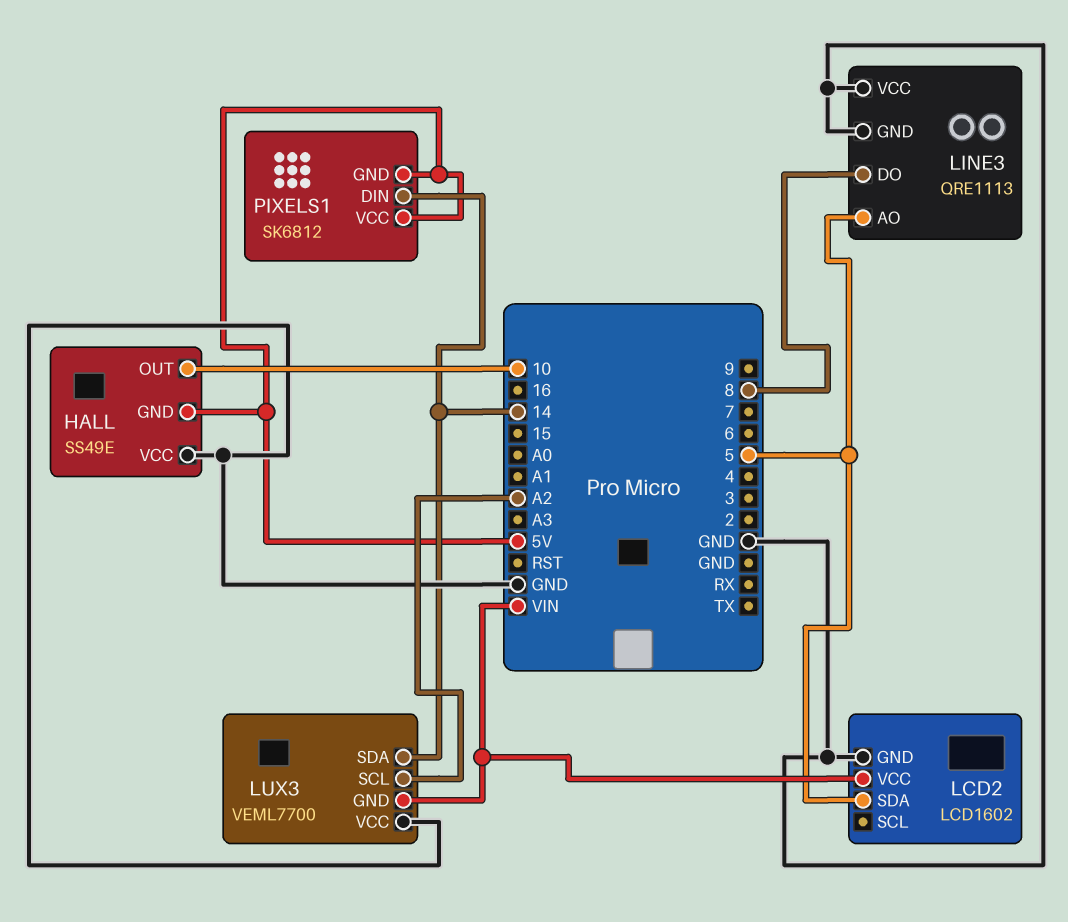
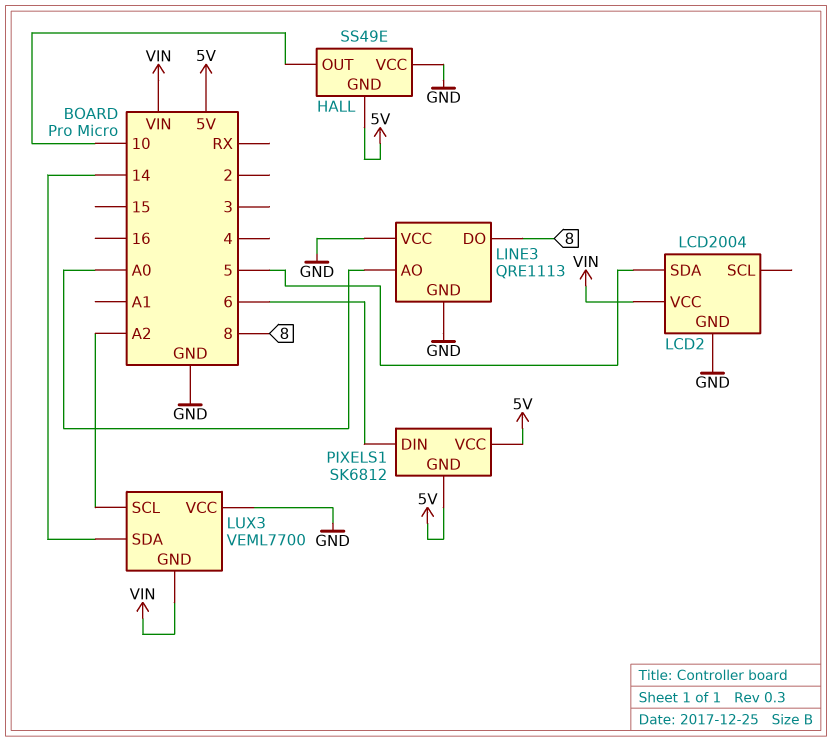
LCD2: LCD1602 -> LCD2004
LINE3 pin AO: 5 -> A0
PIXELS1 pin DIN: 14 -> 6

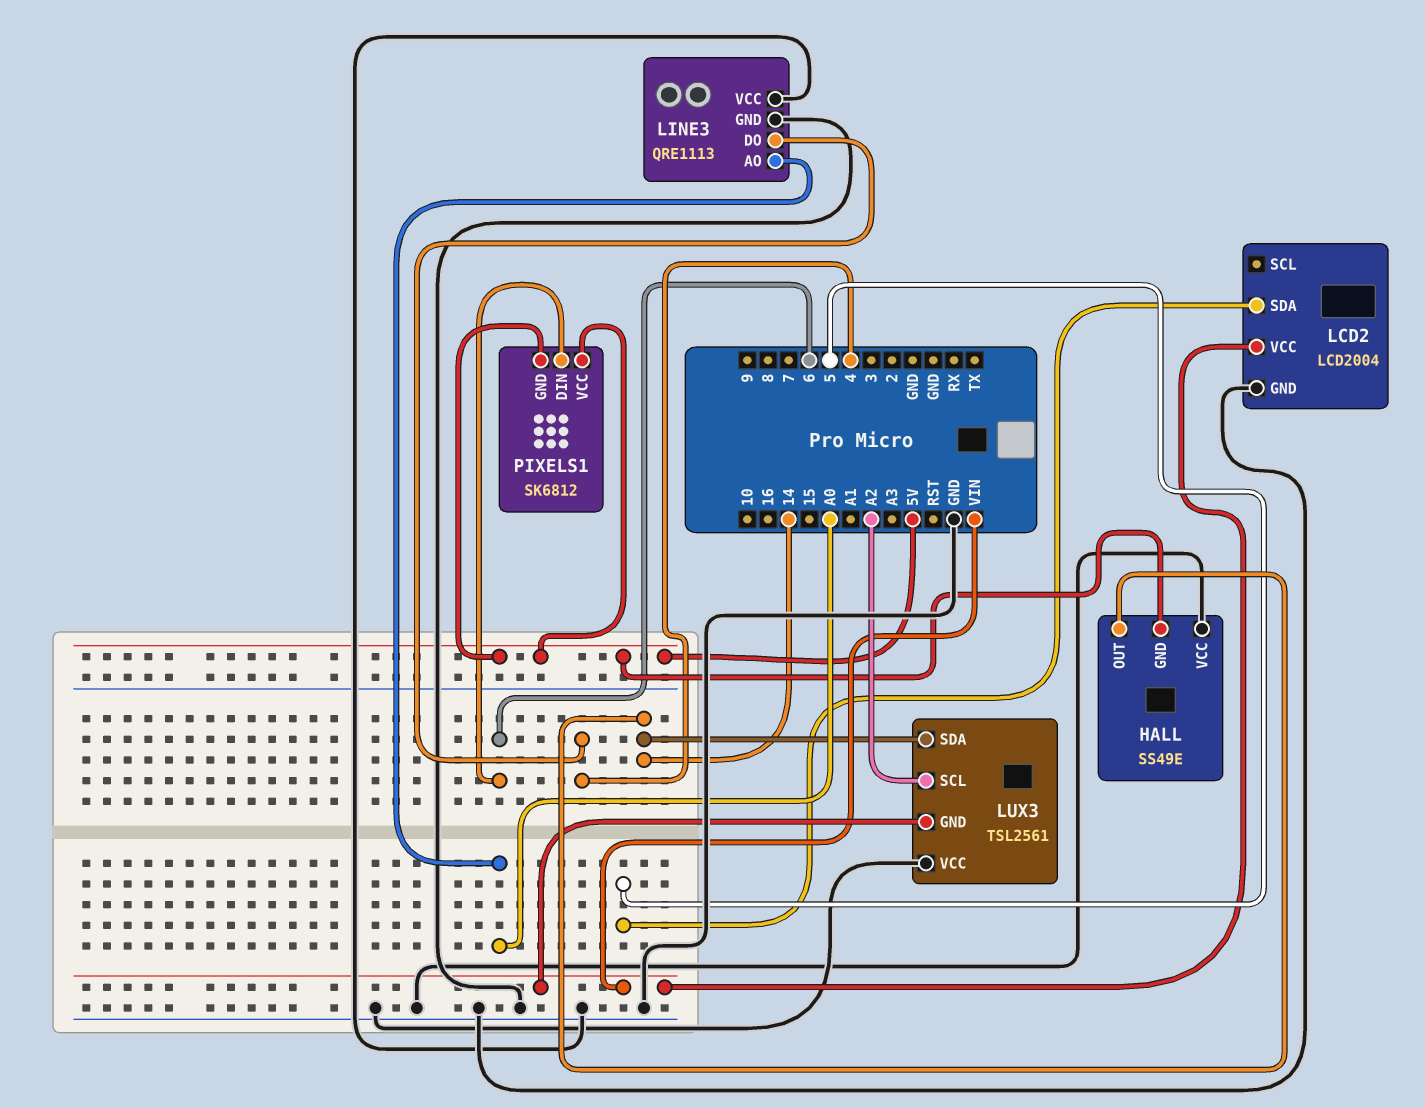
HALL pin OUT: 10 -> 14
LINE3 pin DO: 8 -> 4
LUX3: VEML7700 -> TSL2561

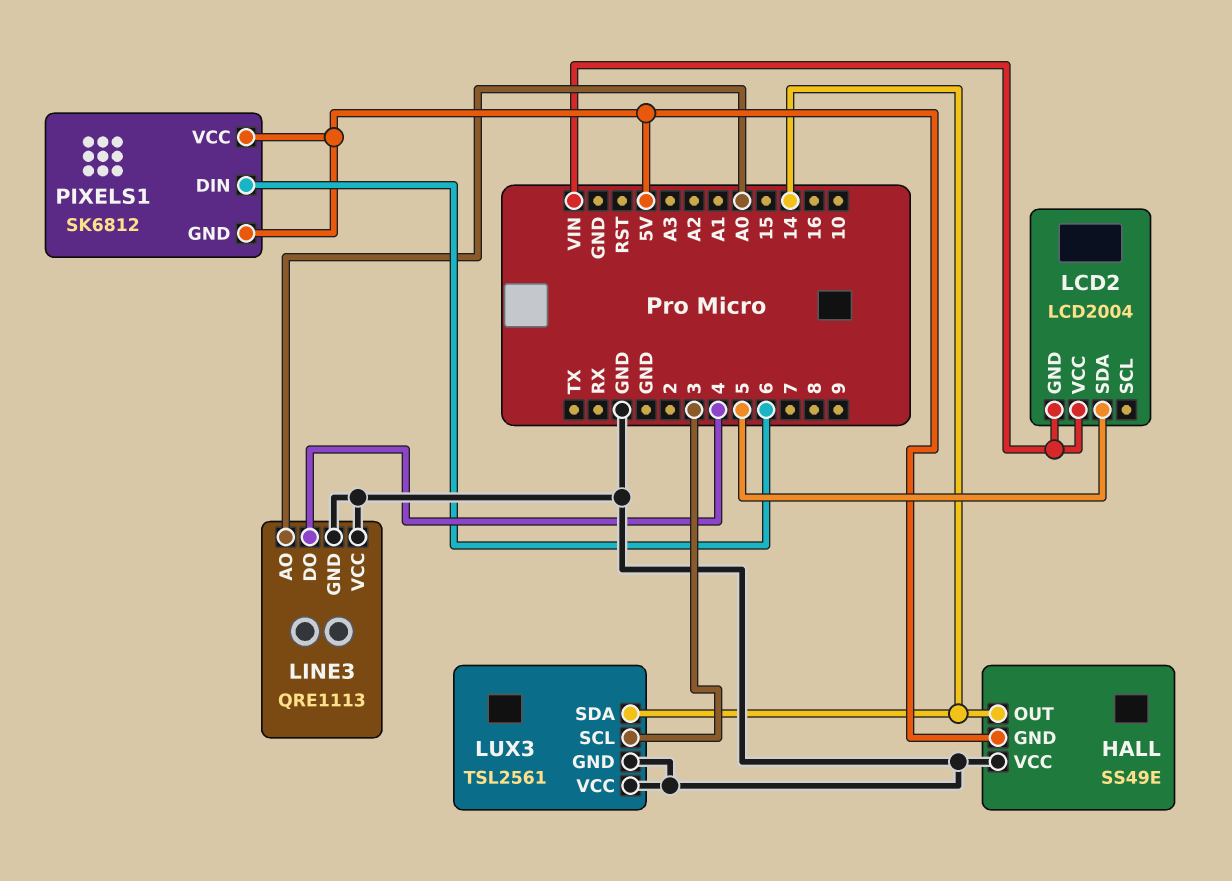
LCD2 pin GND: GND -> VIN
LUX3 pin GND: VIN -> GND
LUX3 pin SCL: A2 -> 3

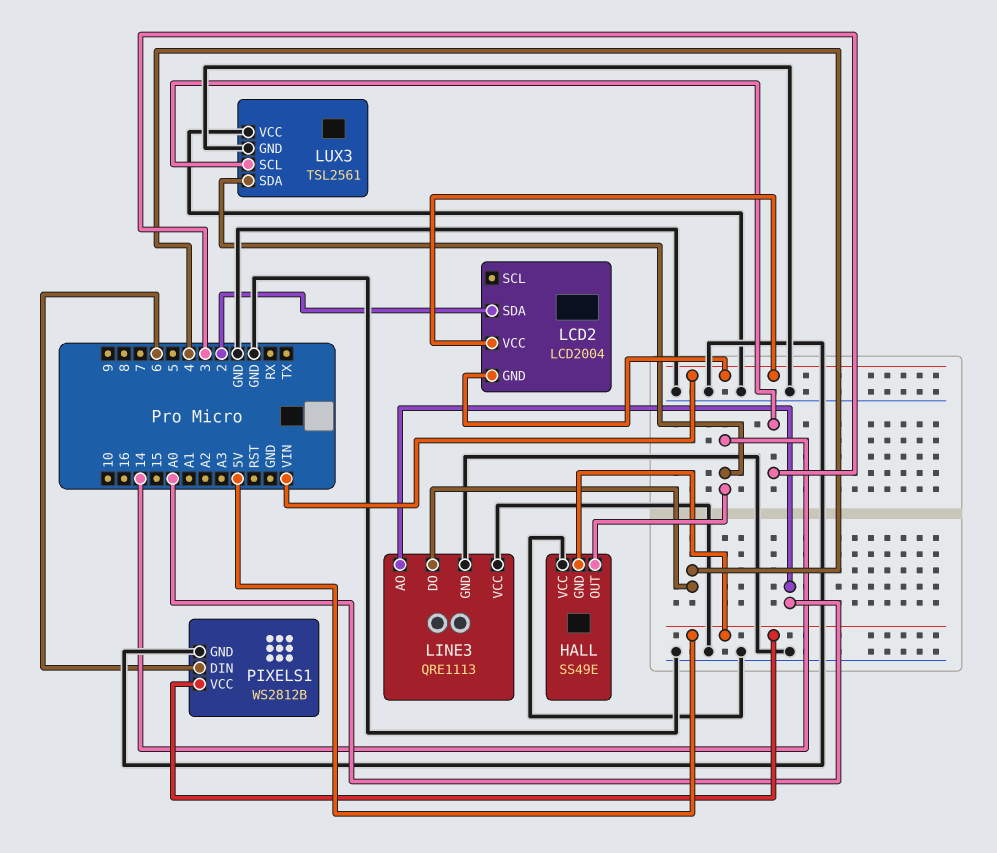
LCD2 pin SDA: 5 -> 2
PIXELS1: SK6812 -> WS2812B
PIXELS1 pin GND: 5V -> GND

